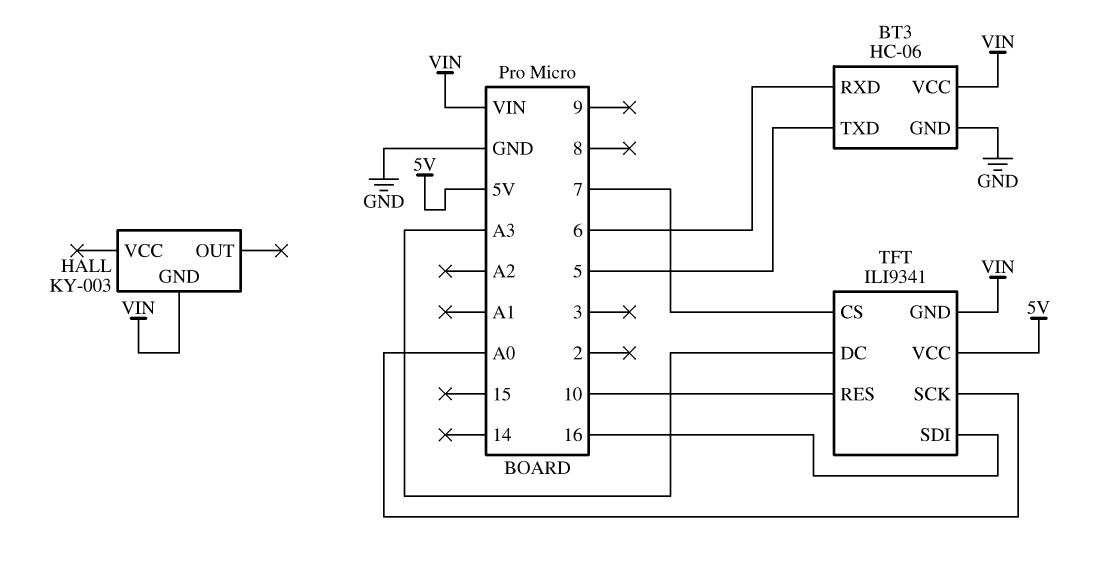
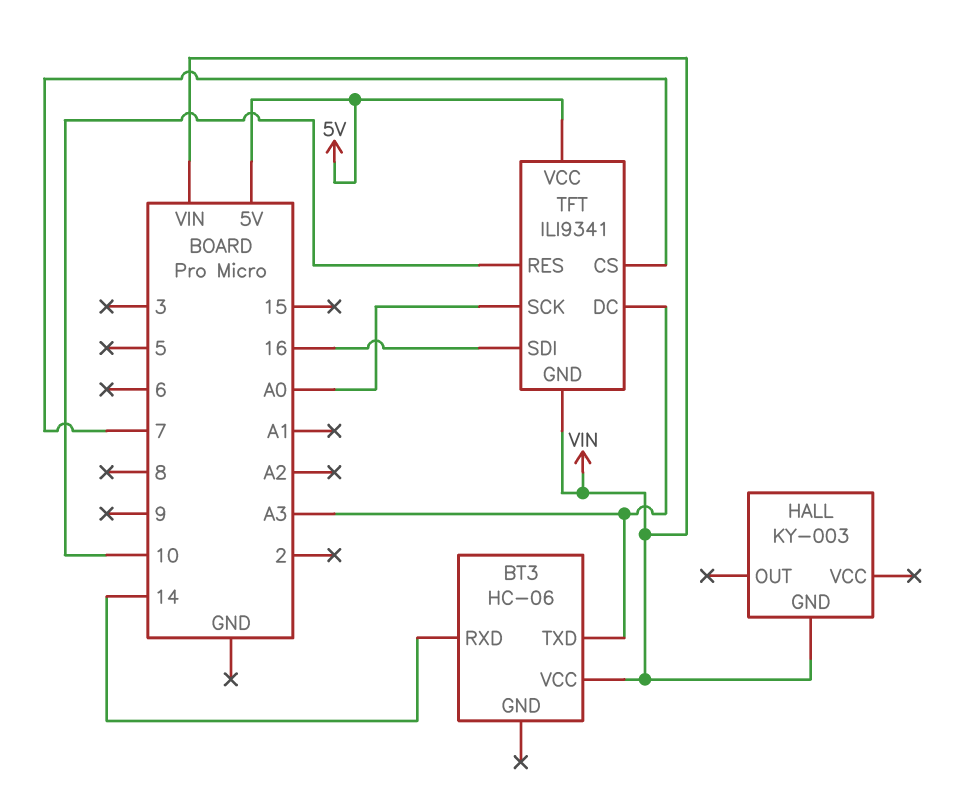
BT3 pin GND: GND -> none
BT3 pin RXD: 6 -> 14
BT3 pin TXD: 5 -> A3

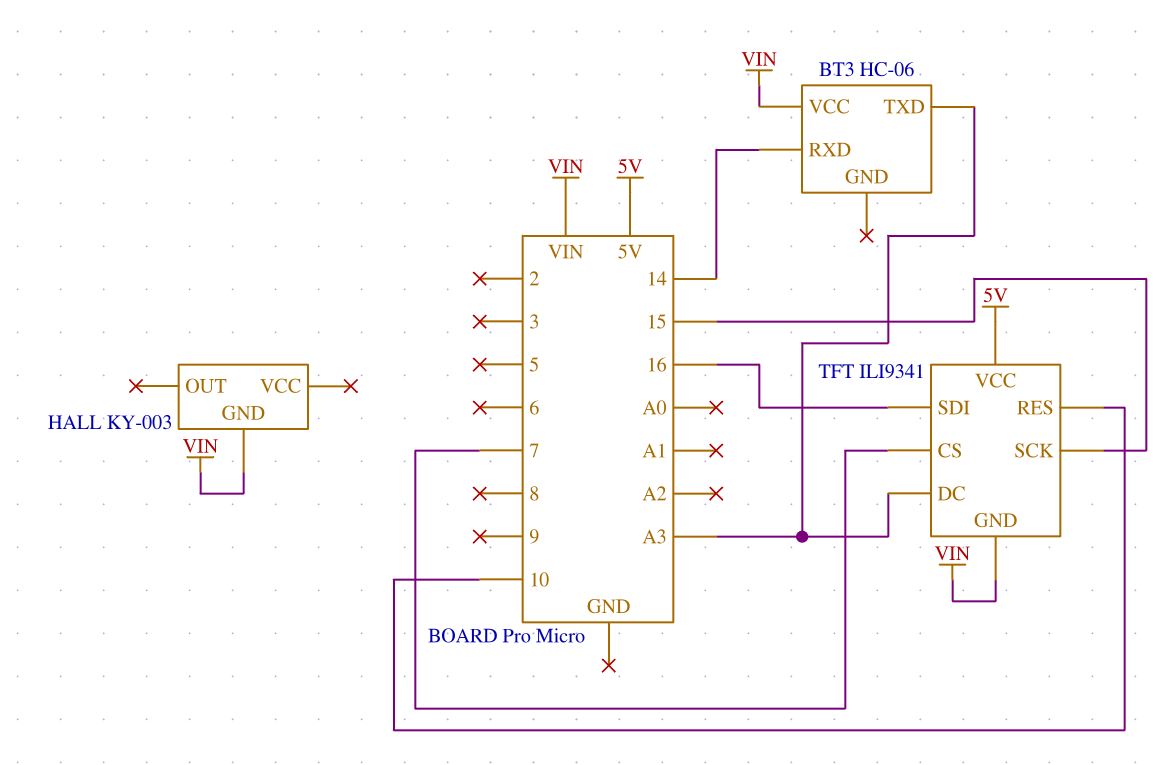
TFT pin SCK: A0 -> 15

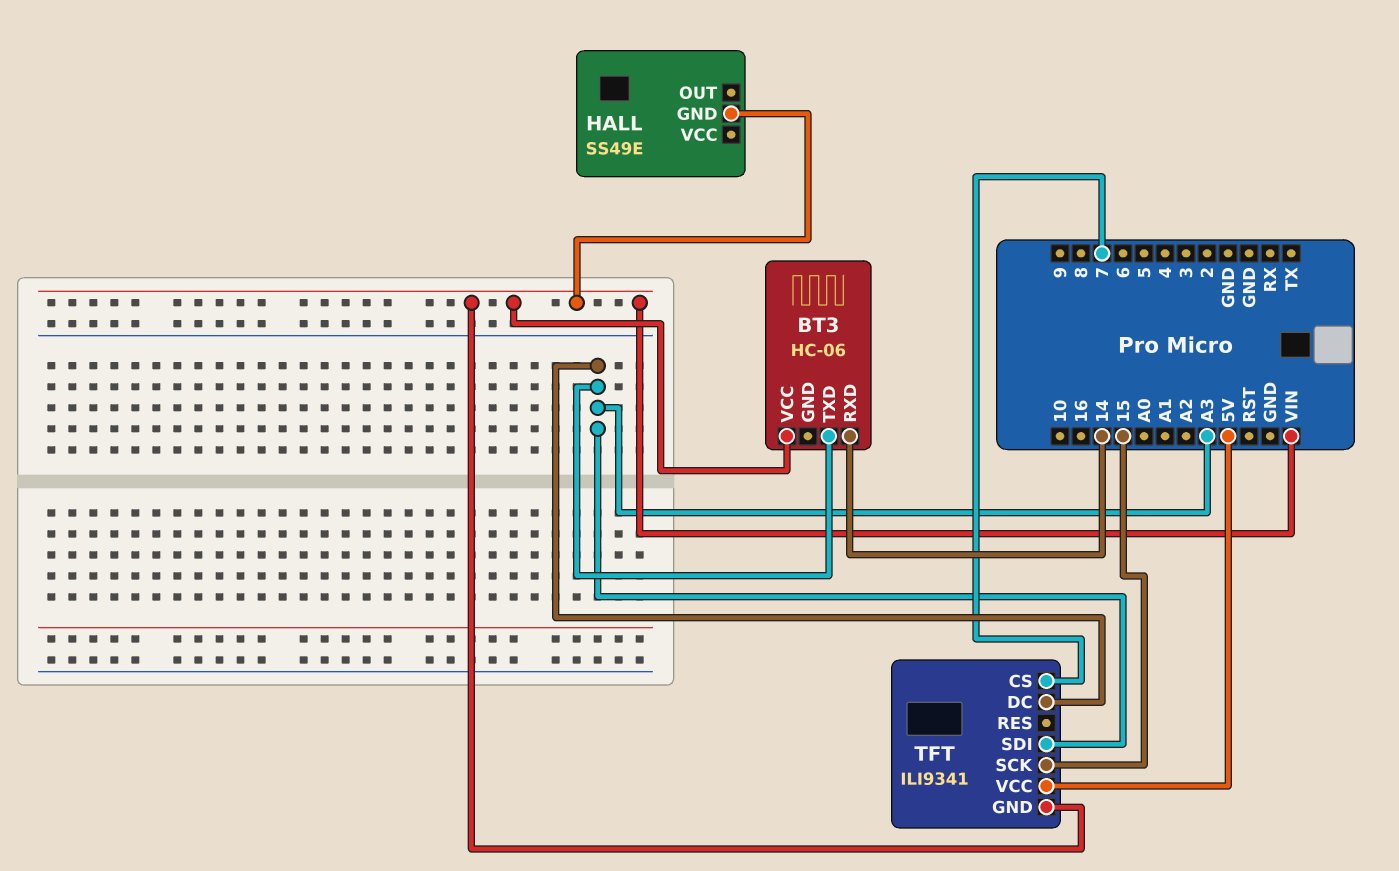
HALL: KY-003 -> SS49E
TFT pin RES: 10 -> none
TFT pin SDI: 16 -> A3

